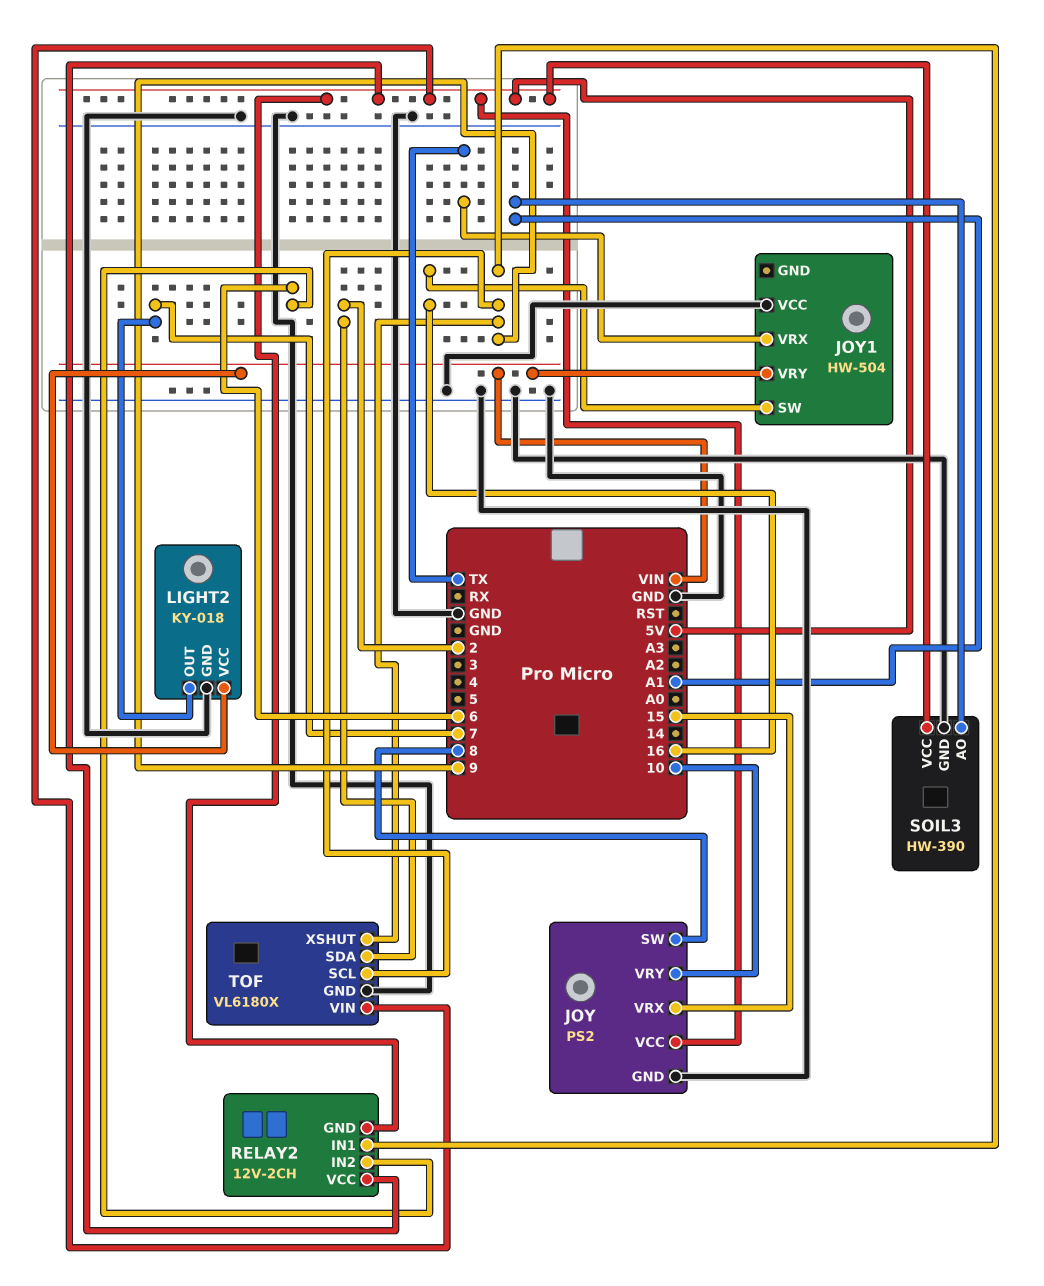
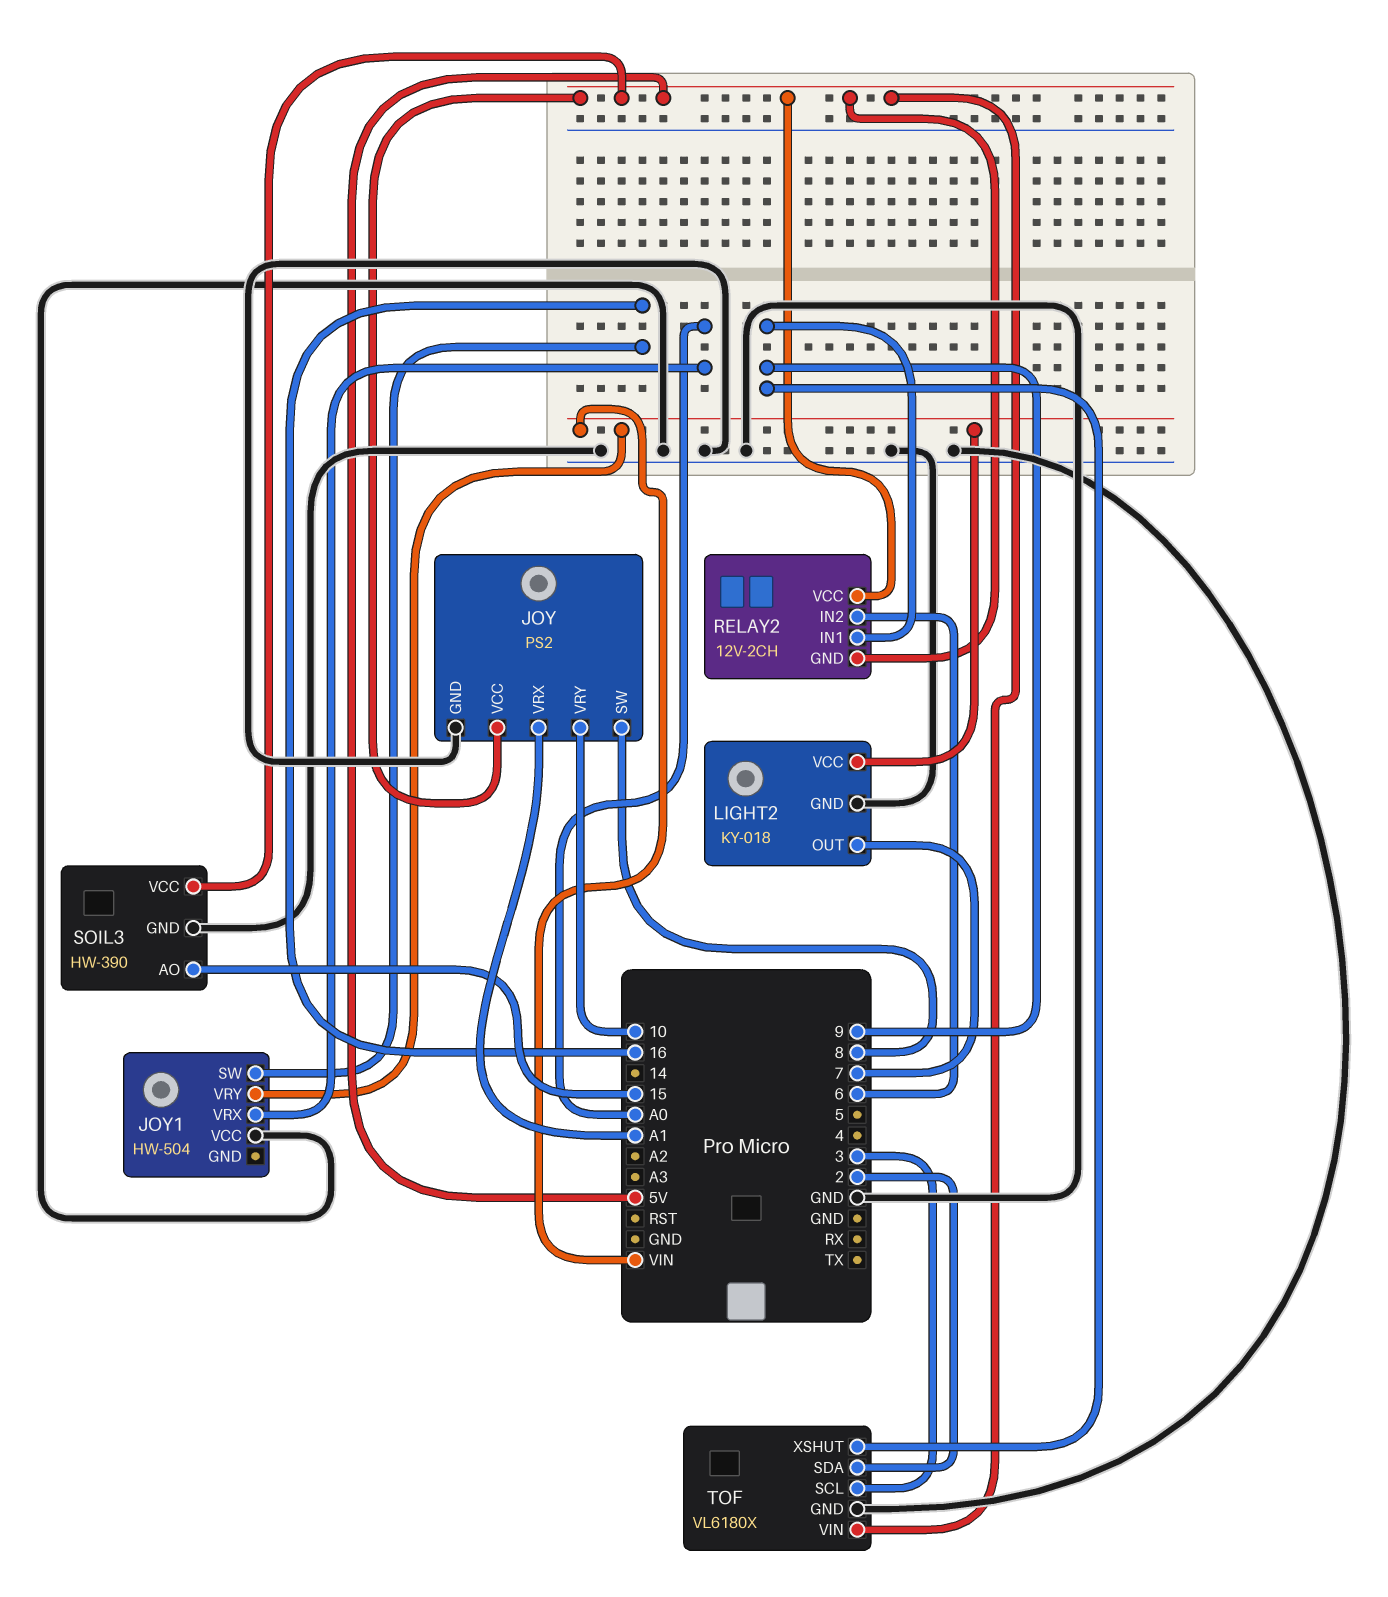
JOY pin VRX: 15 -> A1
JOY1 pin VRX: TX -> A0
SOIL3 pin AO: A1 -> 15
TOF pin SCL: 9 -> 3

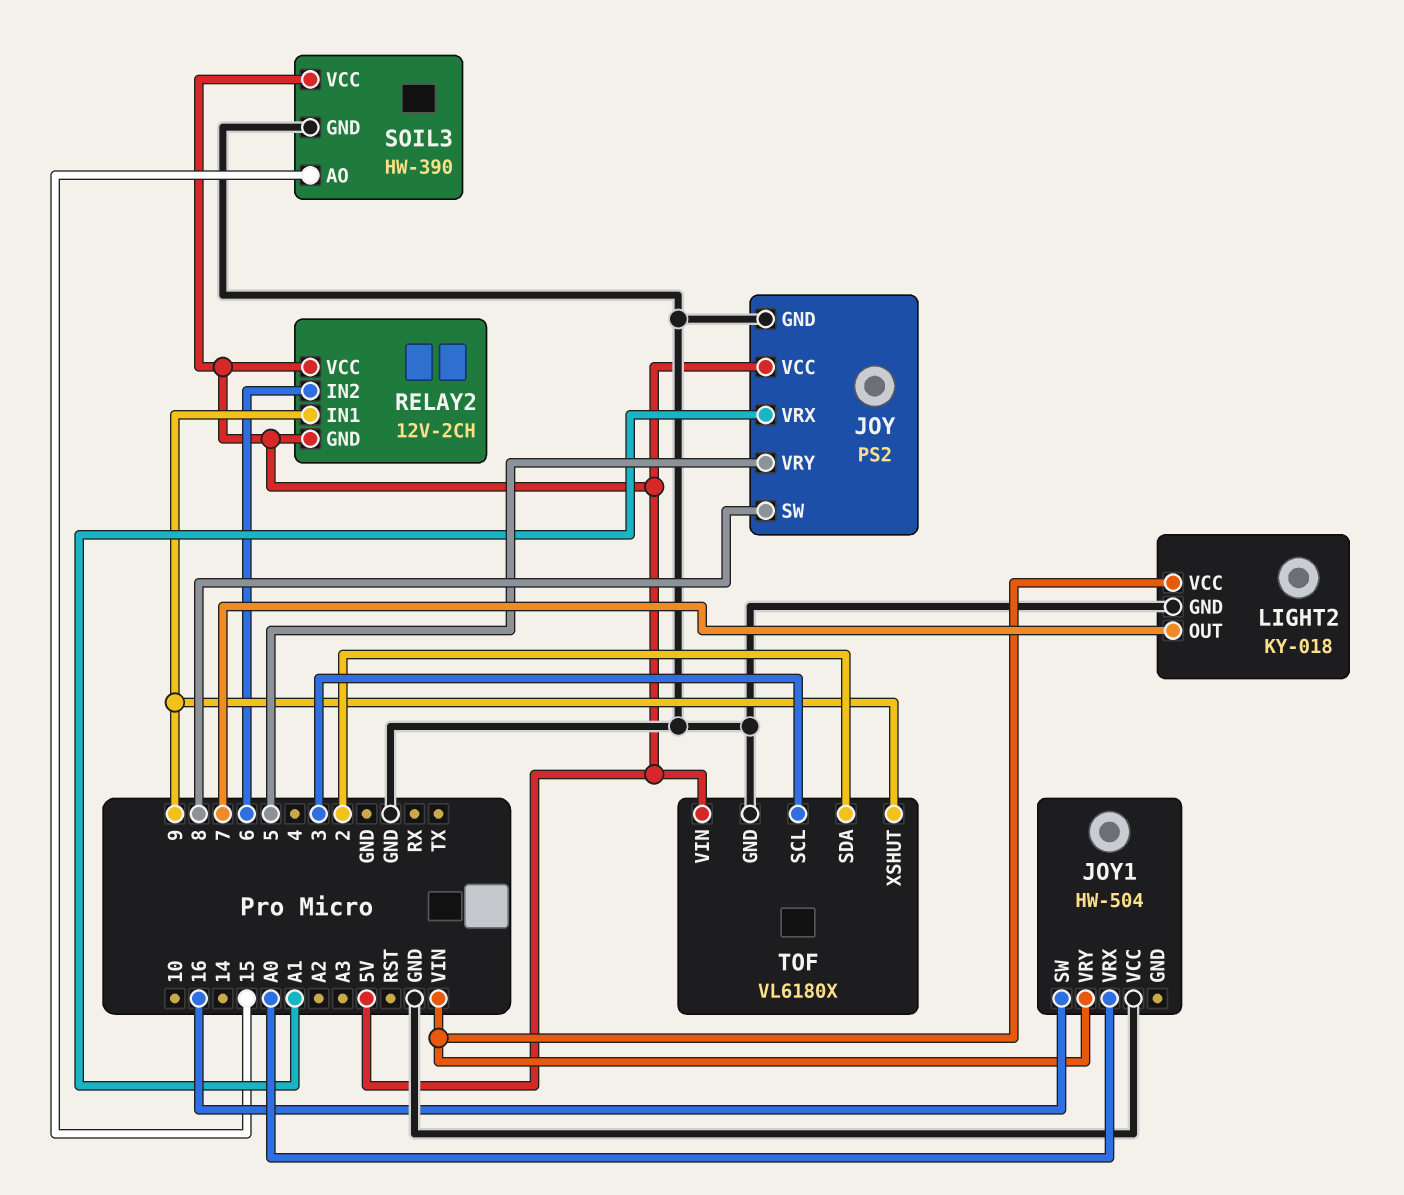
JOY pin VRY: 10 -> 5

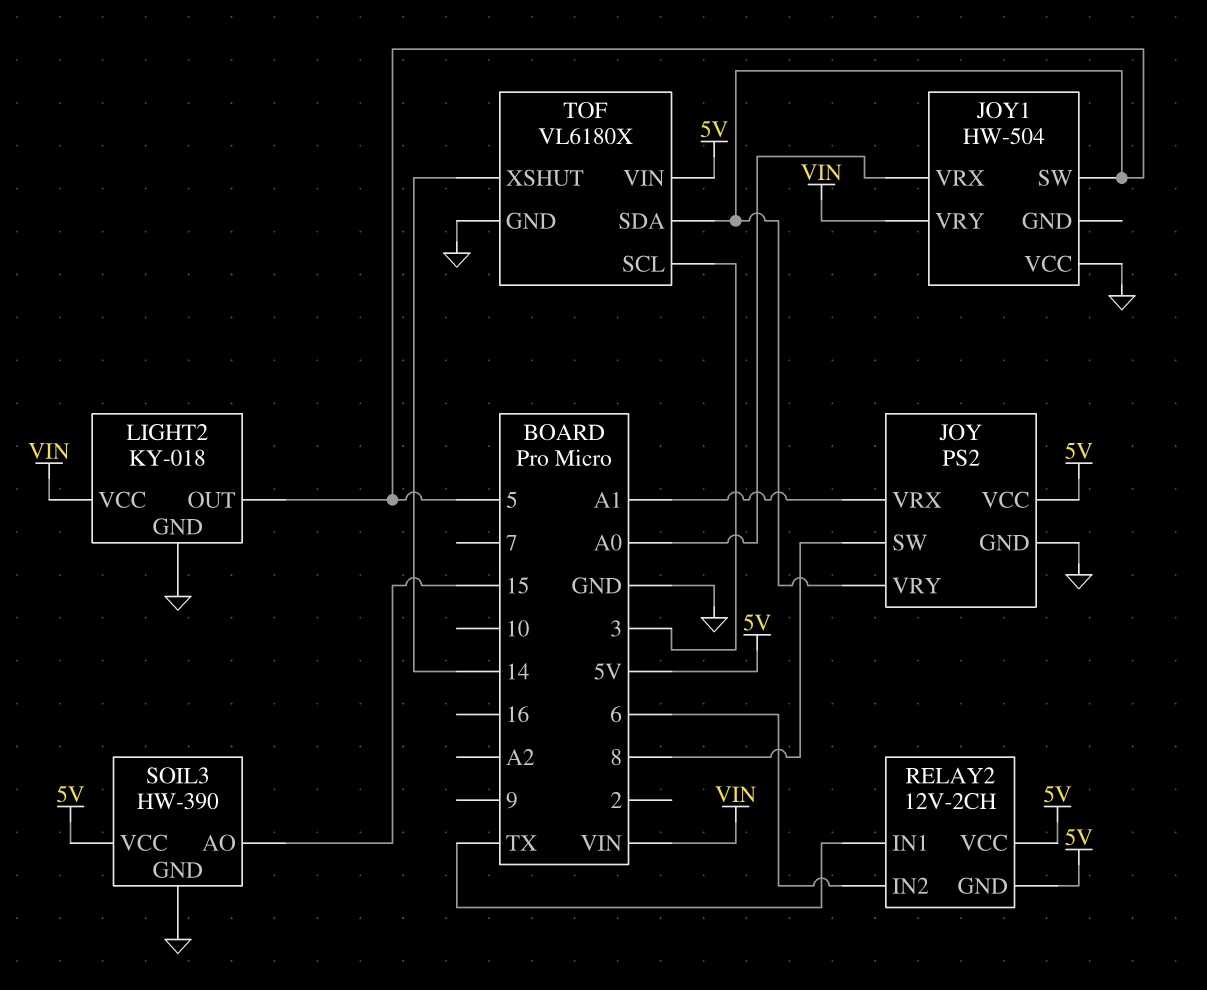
JOY1 pin SW: 16 -> 5
LIGHT2 pin OUT: 7 -> 5
RELAY2 pin IN1: 9 -> TX
TOF pin SDA: 2 -> 5
TOF pin XSHUT: 9 -> 14

